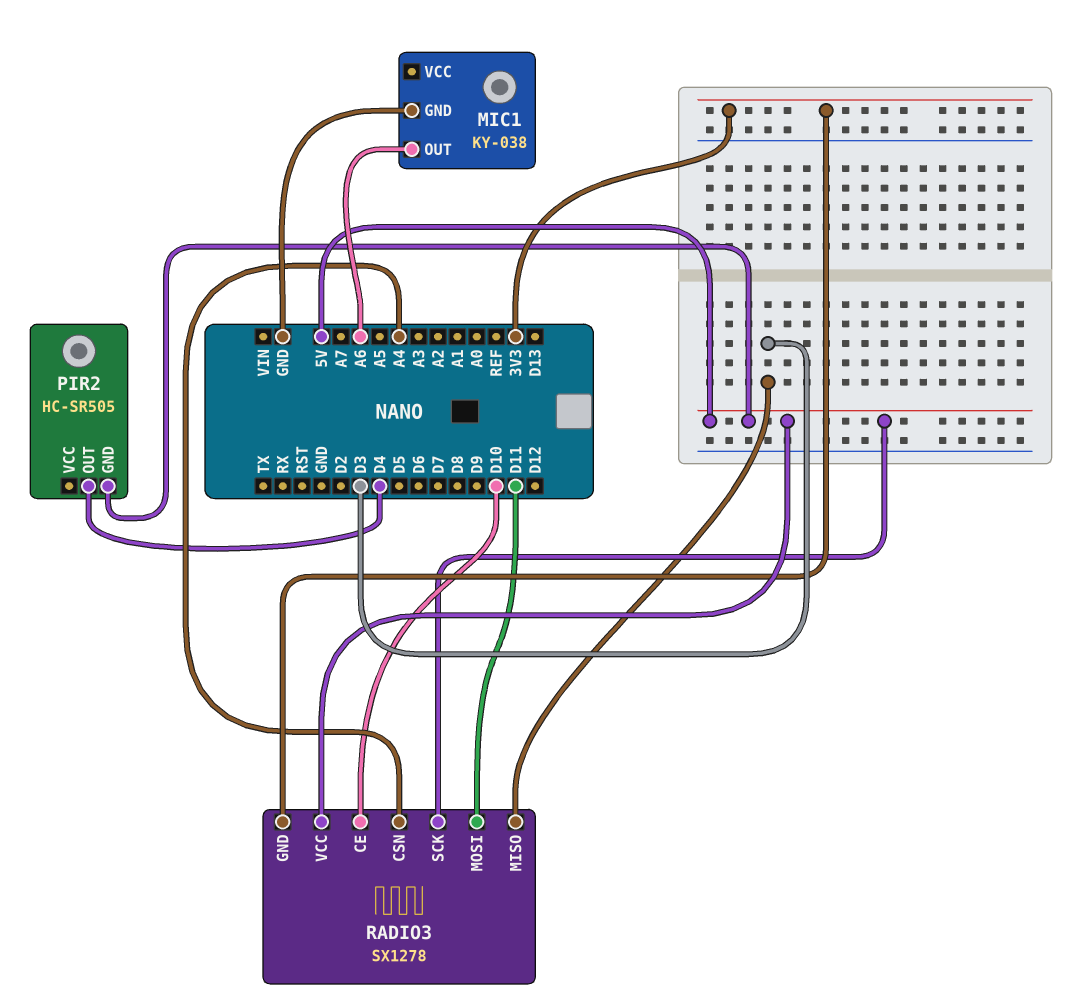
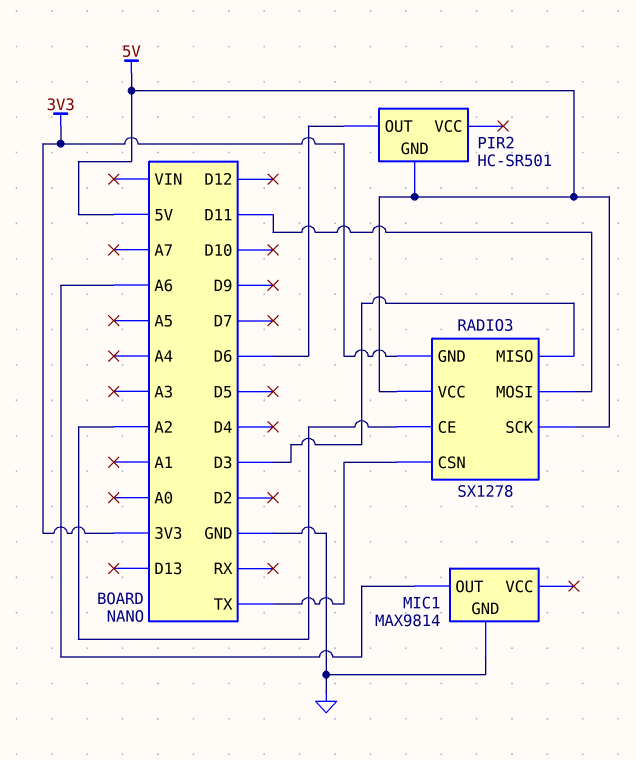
MIC1: KY-038 -> MAX9814
PIR2: HC-SR505 -> HC-SR501
PIR2 pin OUT: D4 -> D6
RADIO3 pin CE: D10 -> A2
RADIO3 pin CSN: A4 -> TX

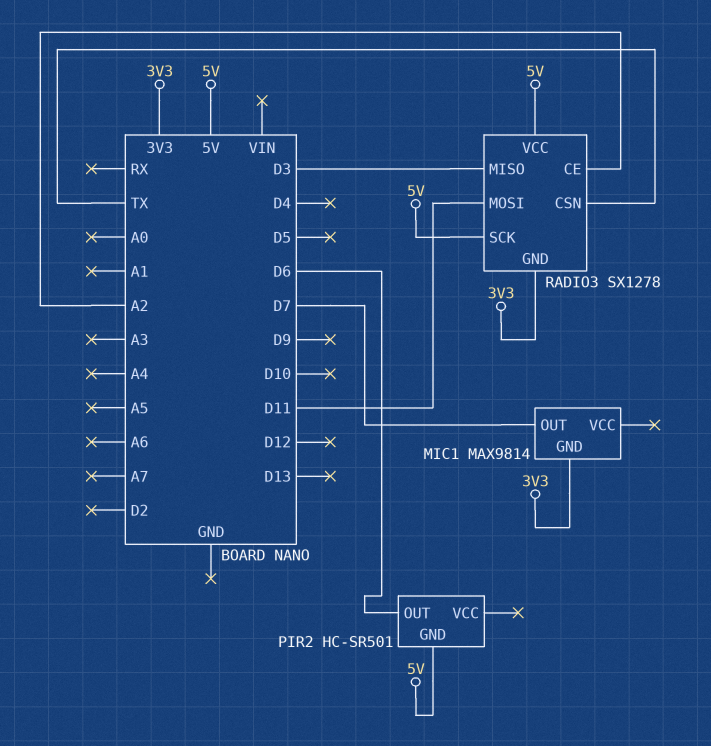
MIC1 pin GND: GND -> 3V3
MIC1 pin OUT: A6 -> D7

